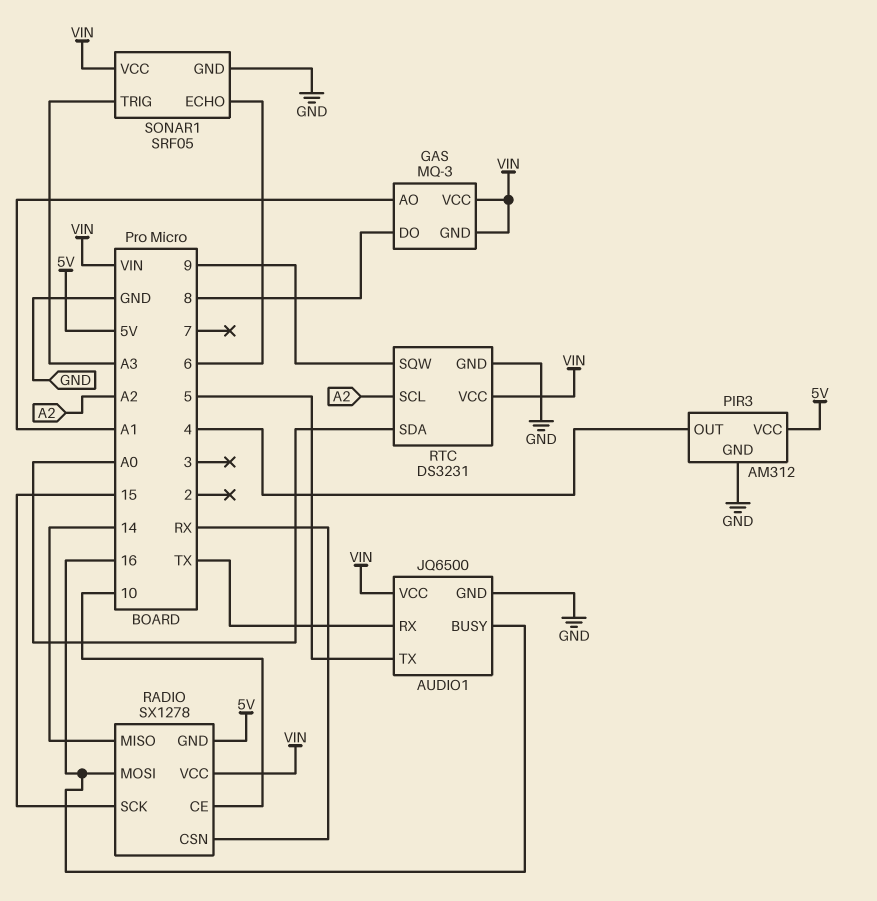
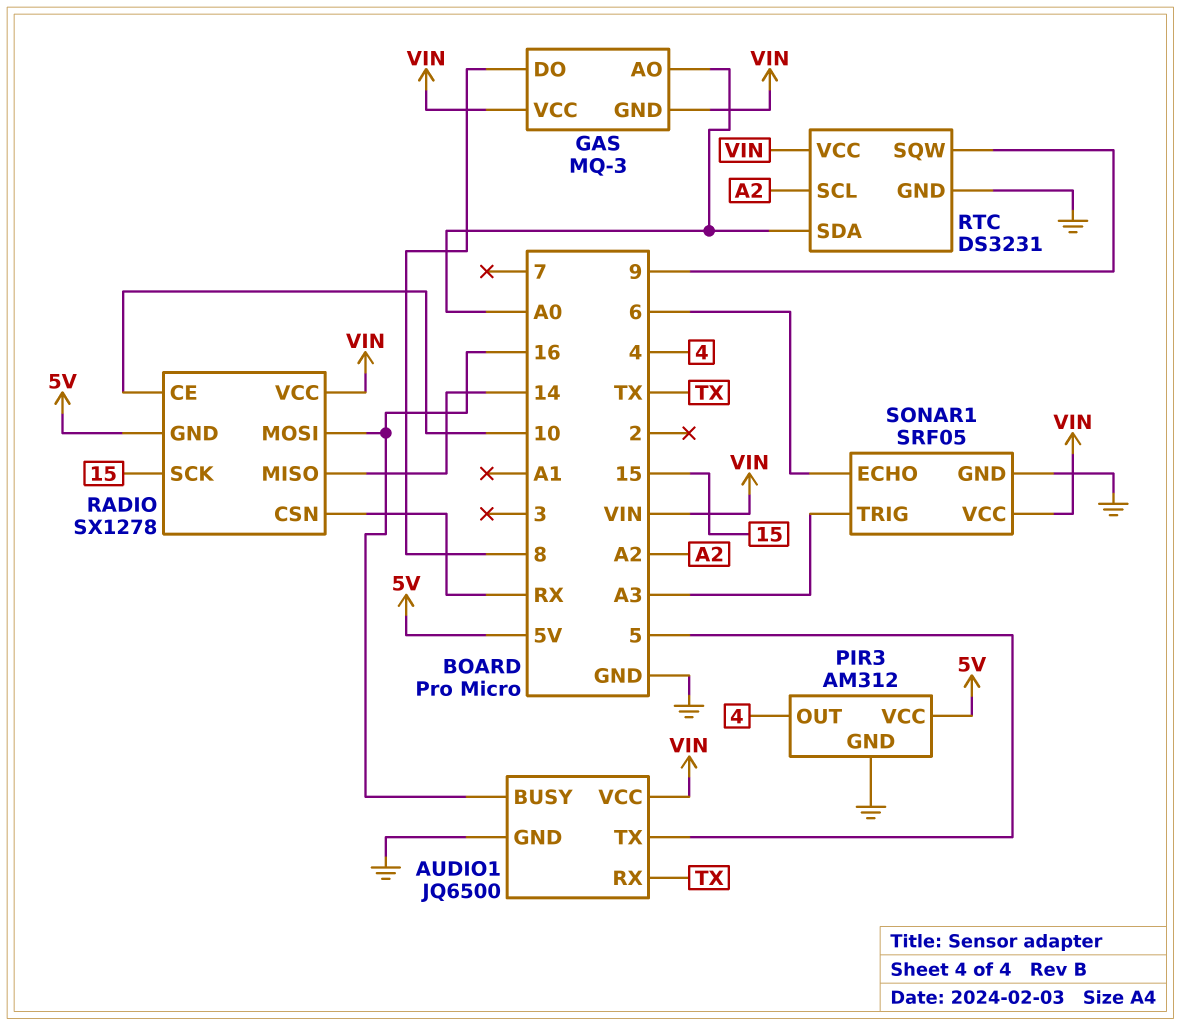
GAS pin AO: A1 -> A0

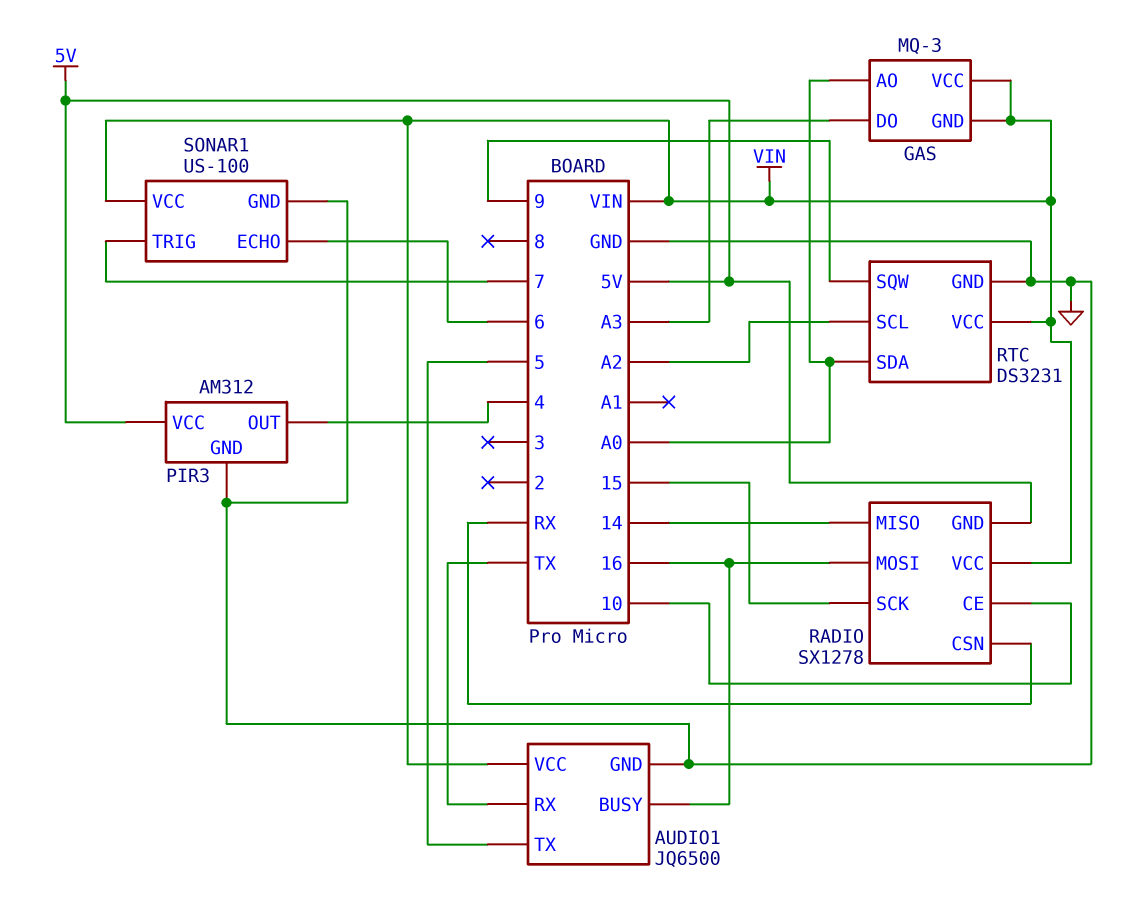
GAS pin DO: 8 -> A3
SONAR1: SRF05 -> US-100
SONAR1 pin TRIG: A3 -> 7

